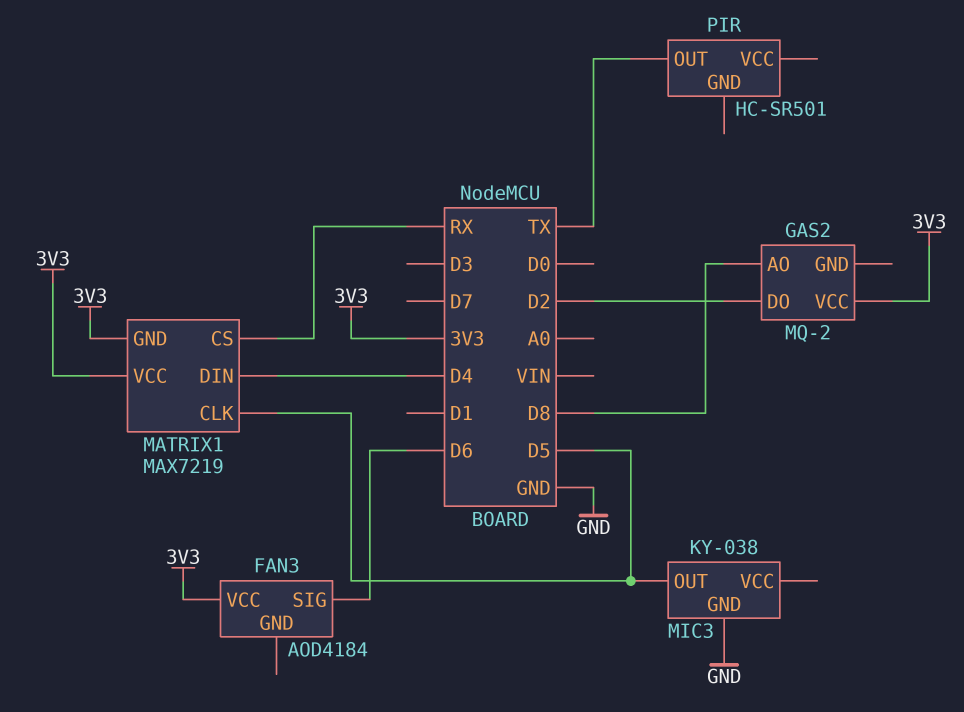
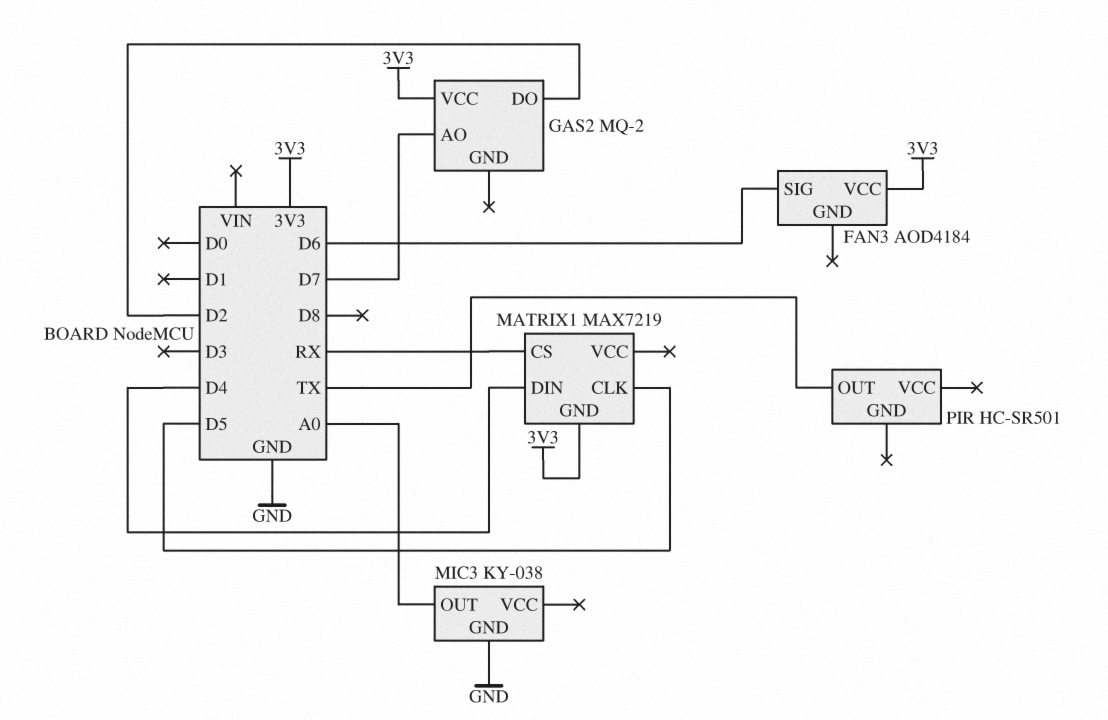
GAS2 pin AO: D8 -> D7
MATRIX1 pin VCC: 3V3 -> none
MIC3 pin OUT: D5 -> A0

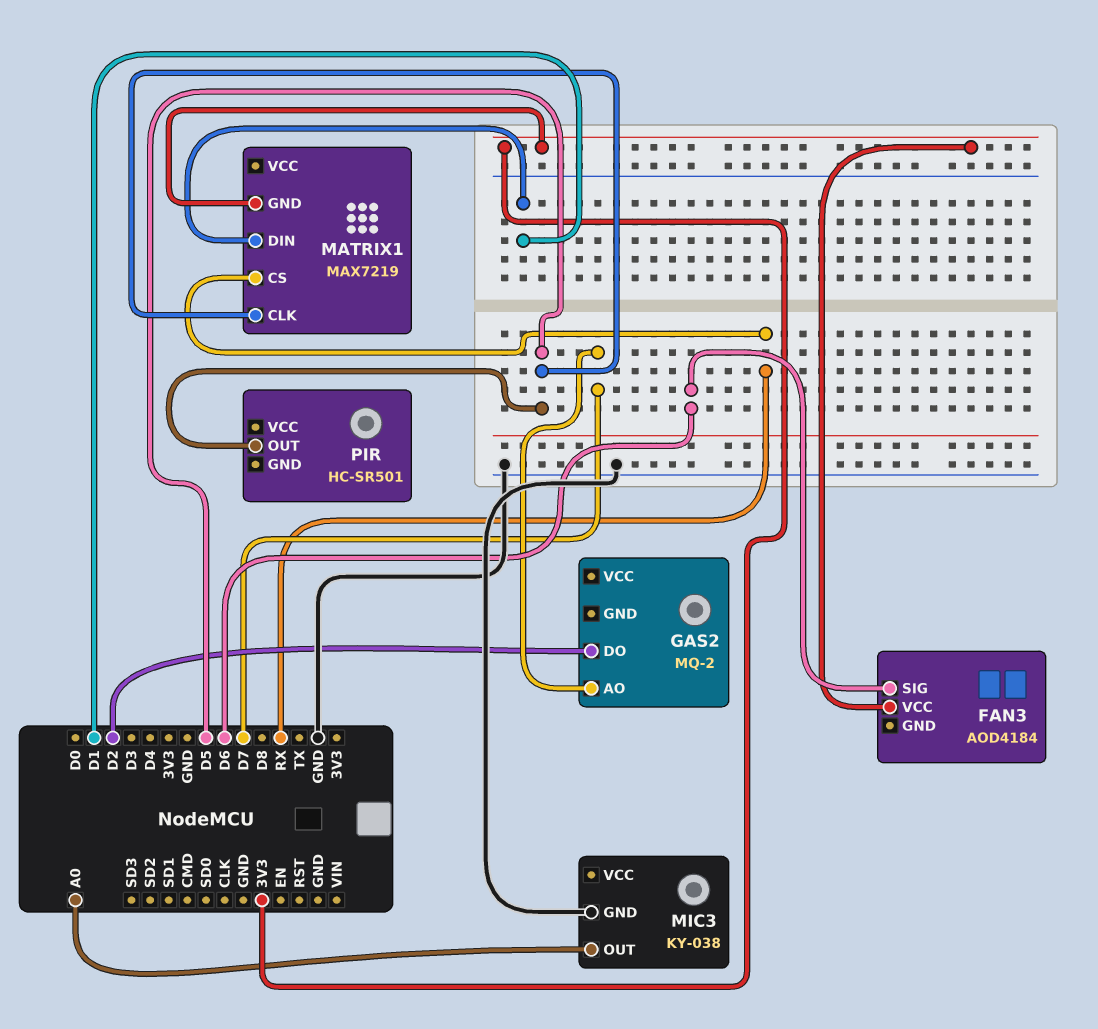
GAS2 pin VCC: 3V3 -> none
MATRIX1 pin DIN: D4 -> D1
PIR pin OUT: TX -> D5

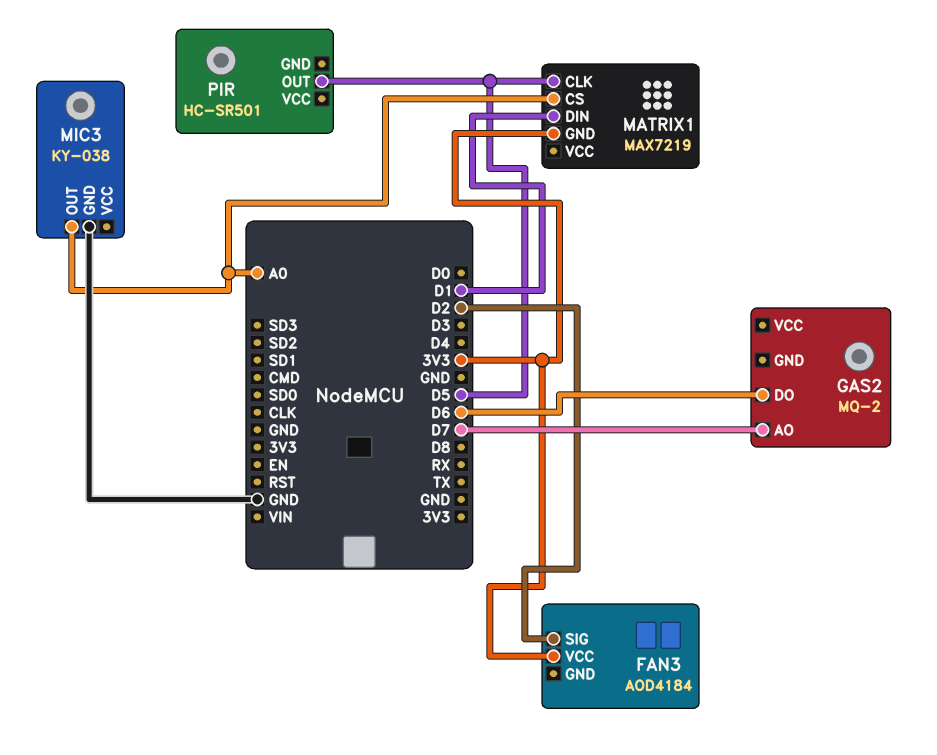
FAN3 pin SIG: D6 -> D2
GAS2 pin DO: D2 -> D6
MATRIX1 pin CS: RX -> A0

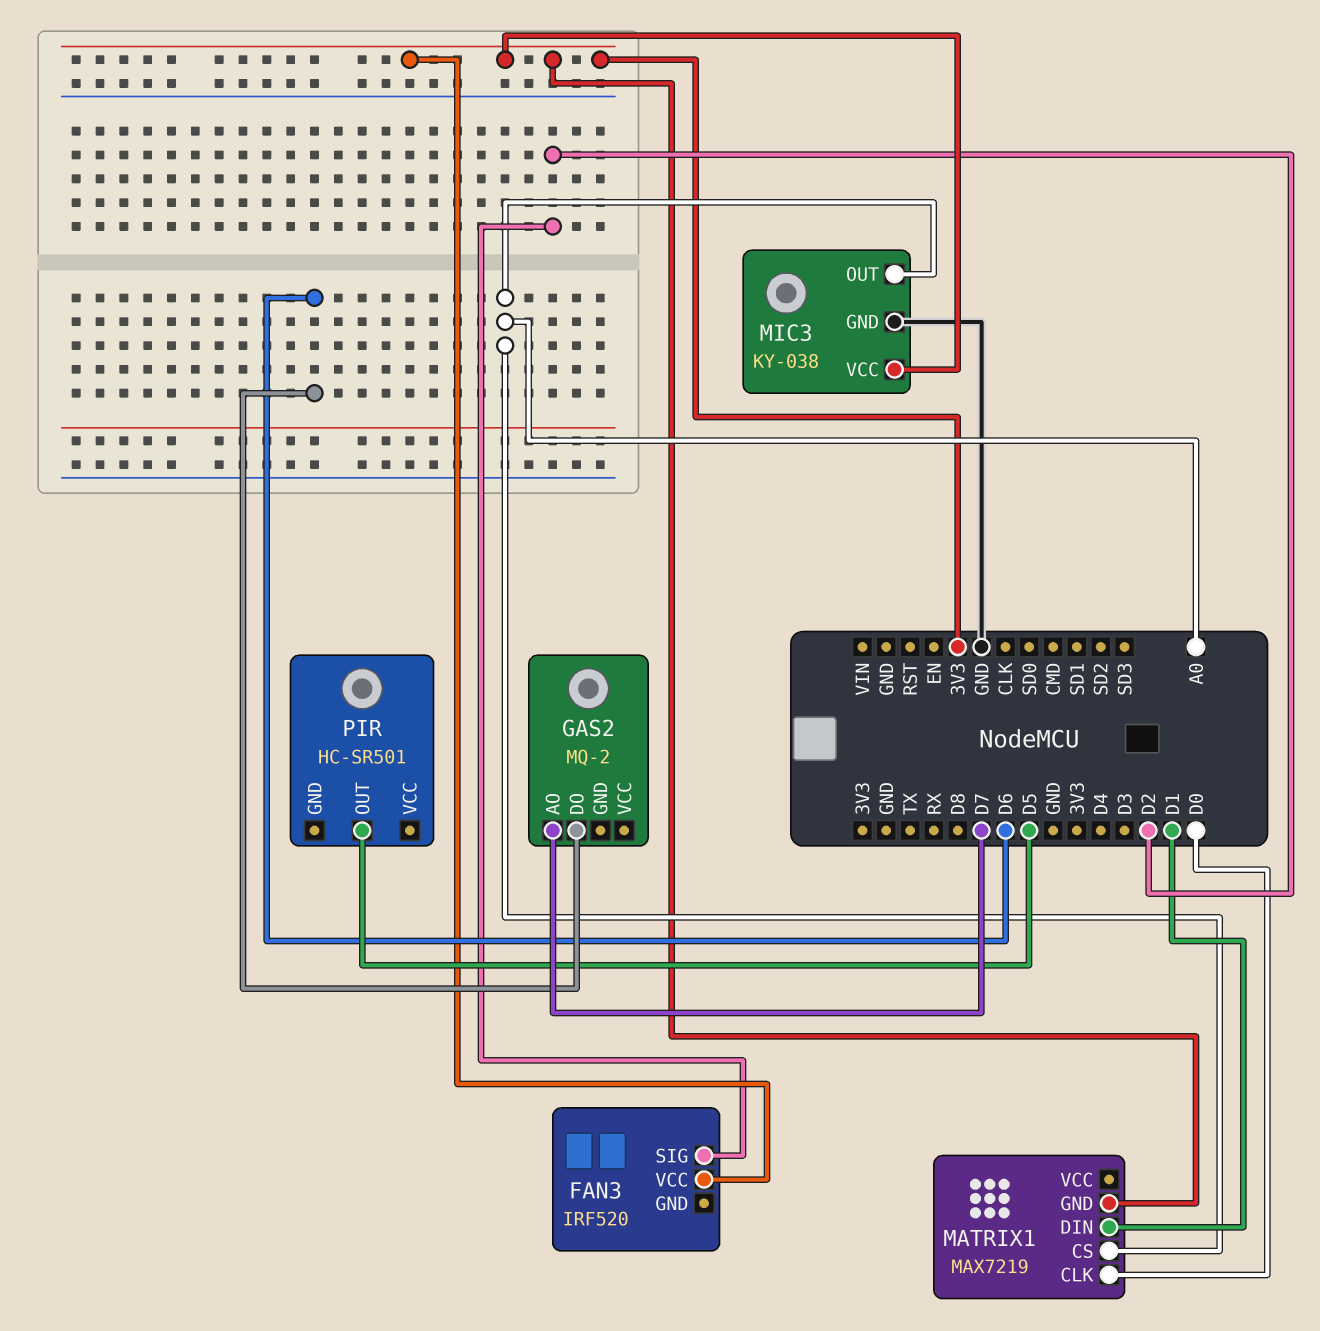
FAN3: AOD4184 -> IRF520
MATRIX1 pin CLK: D5 -> D0
MIC3 pin VCC: none -> 3V3

